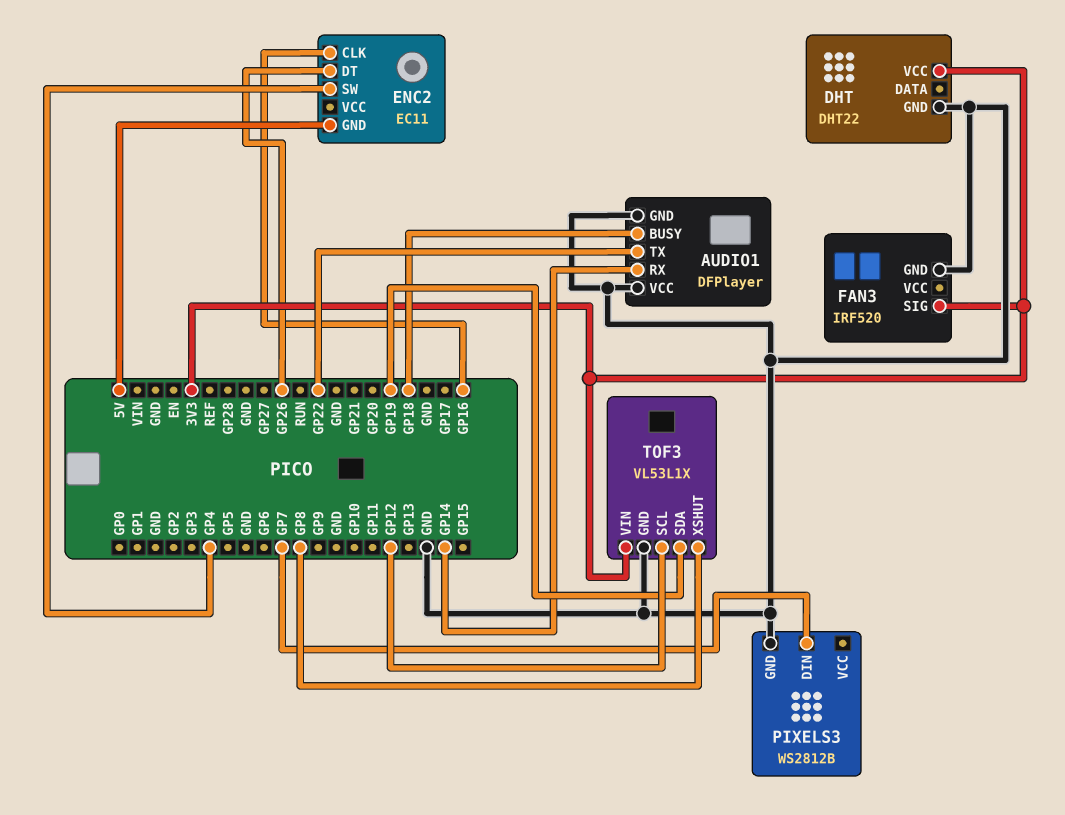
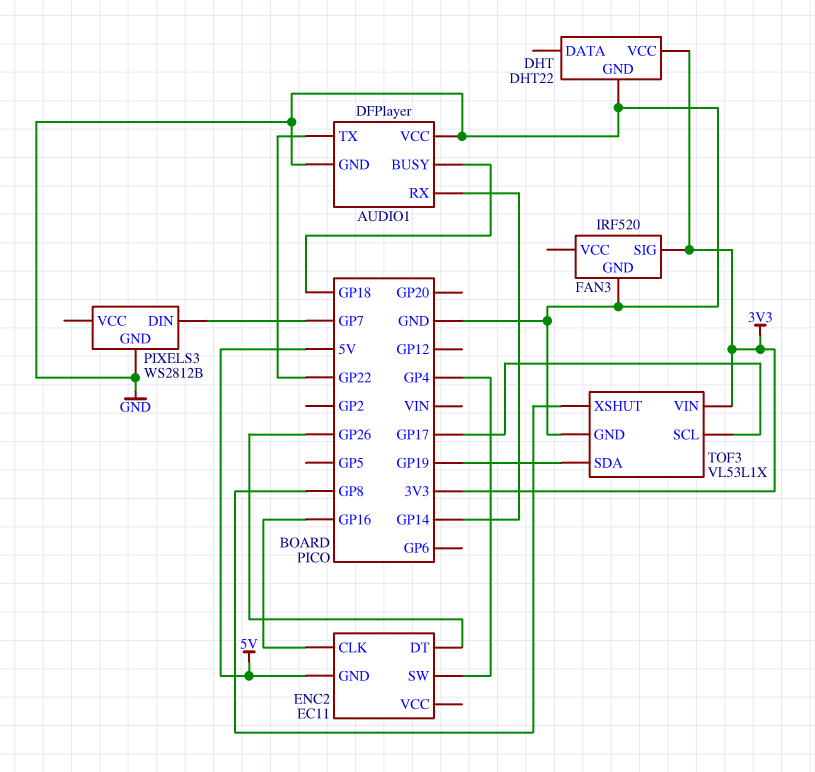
TOF3 pin SCL: GP12 -> GP17

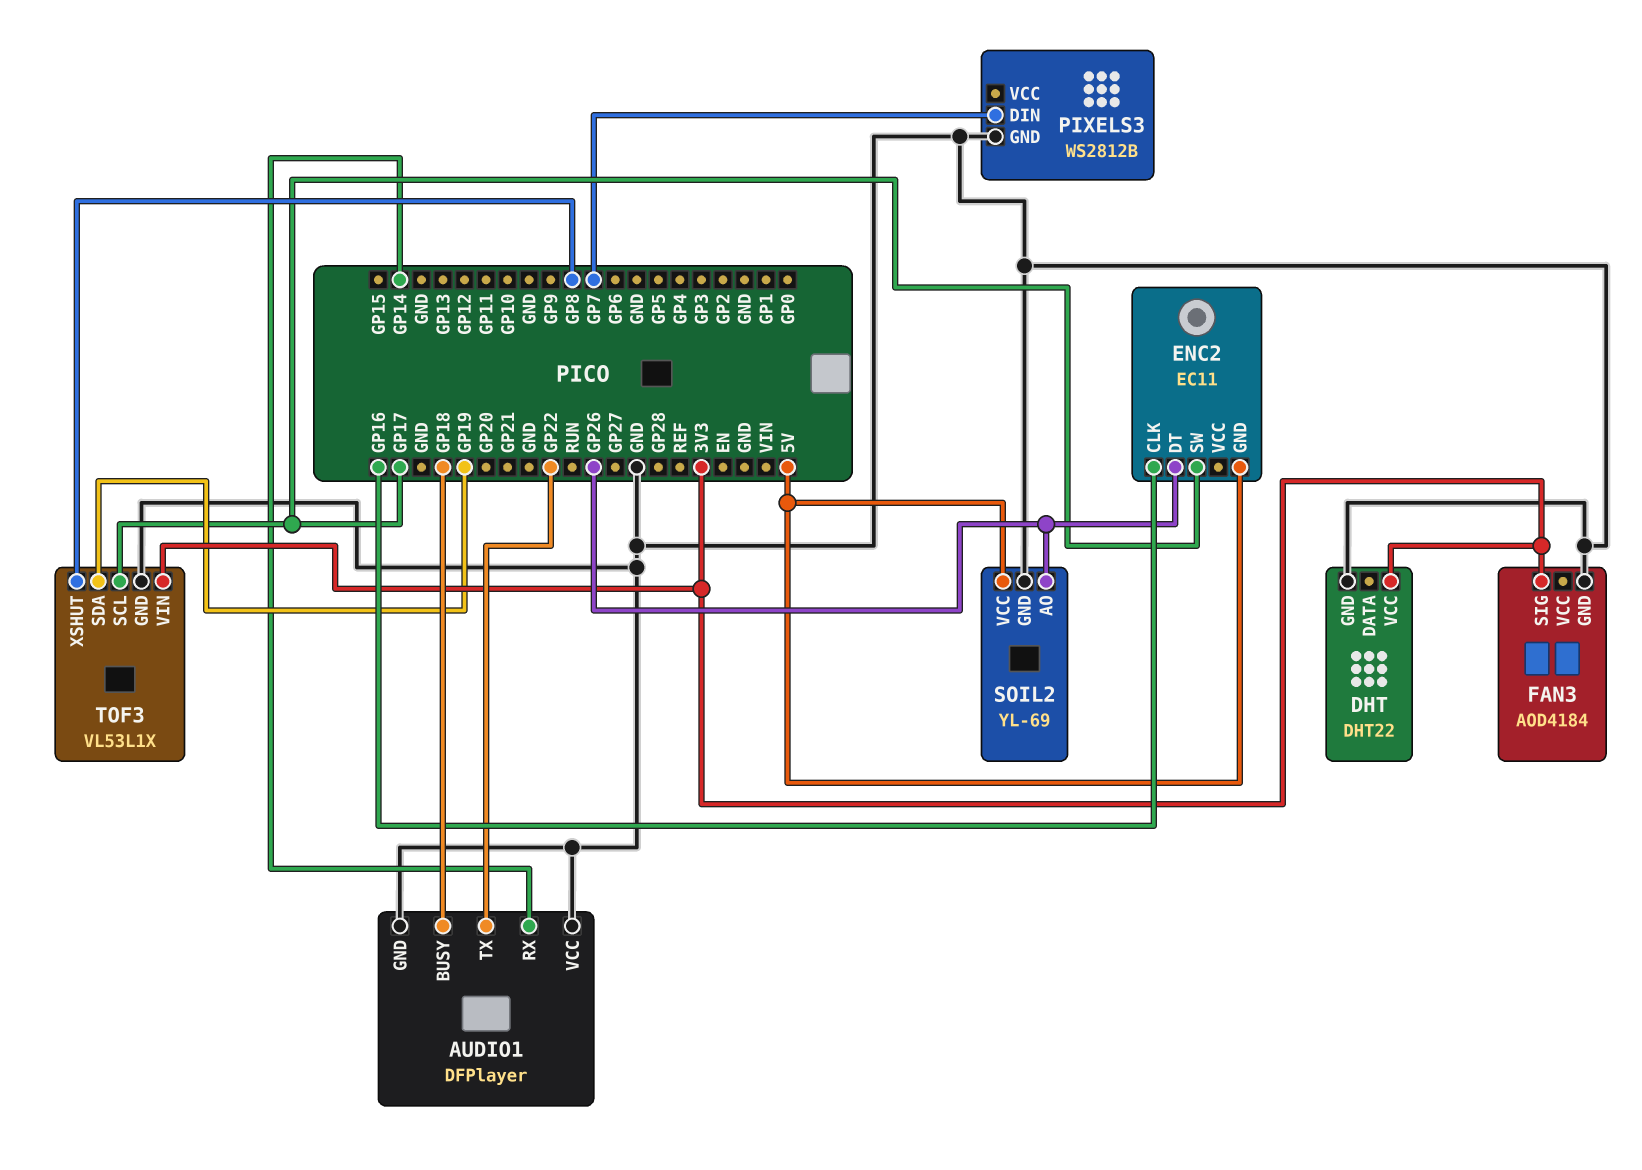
ENC2 pin SW: GP4 -> GP17
FAN3: IRF520 -> AOD4184
SOIL2: none -> YL-69
SOIL2 pin AO: none -> GP26
SOIL2 pin GND: none -> GND
SOIL2 pin VCC: none -> 5V

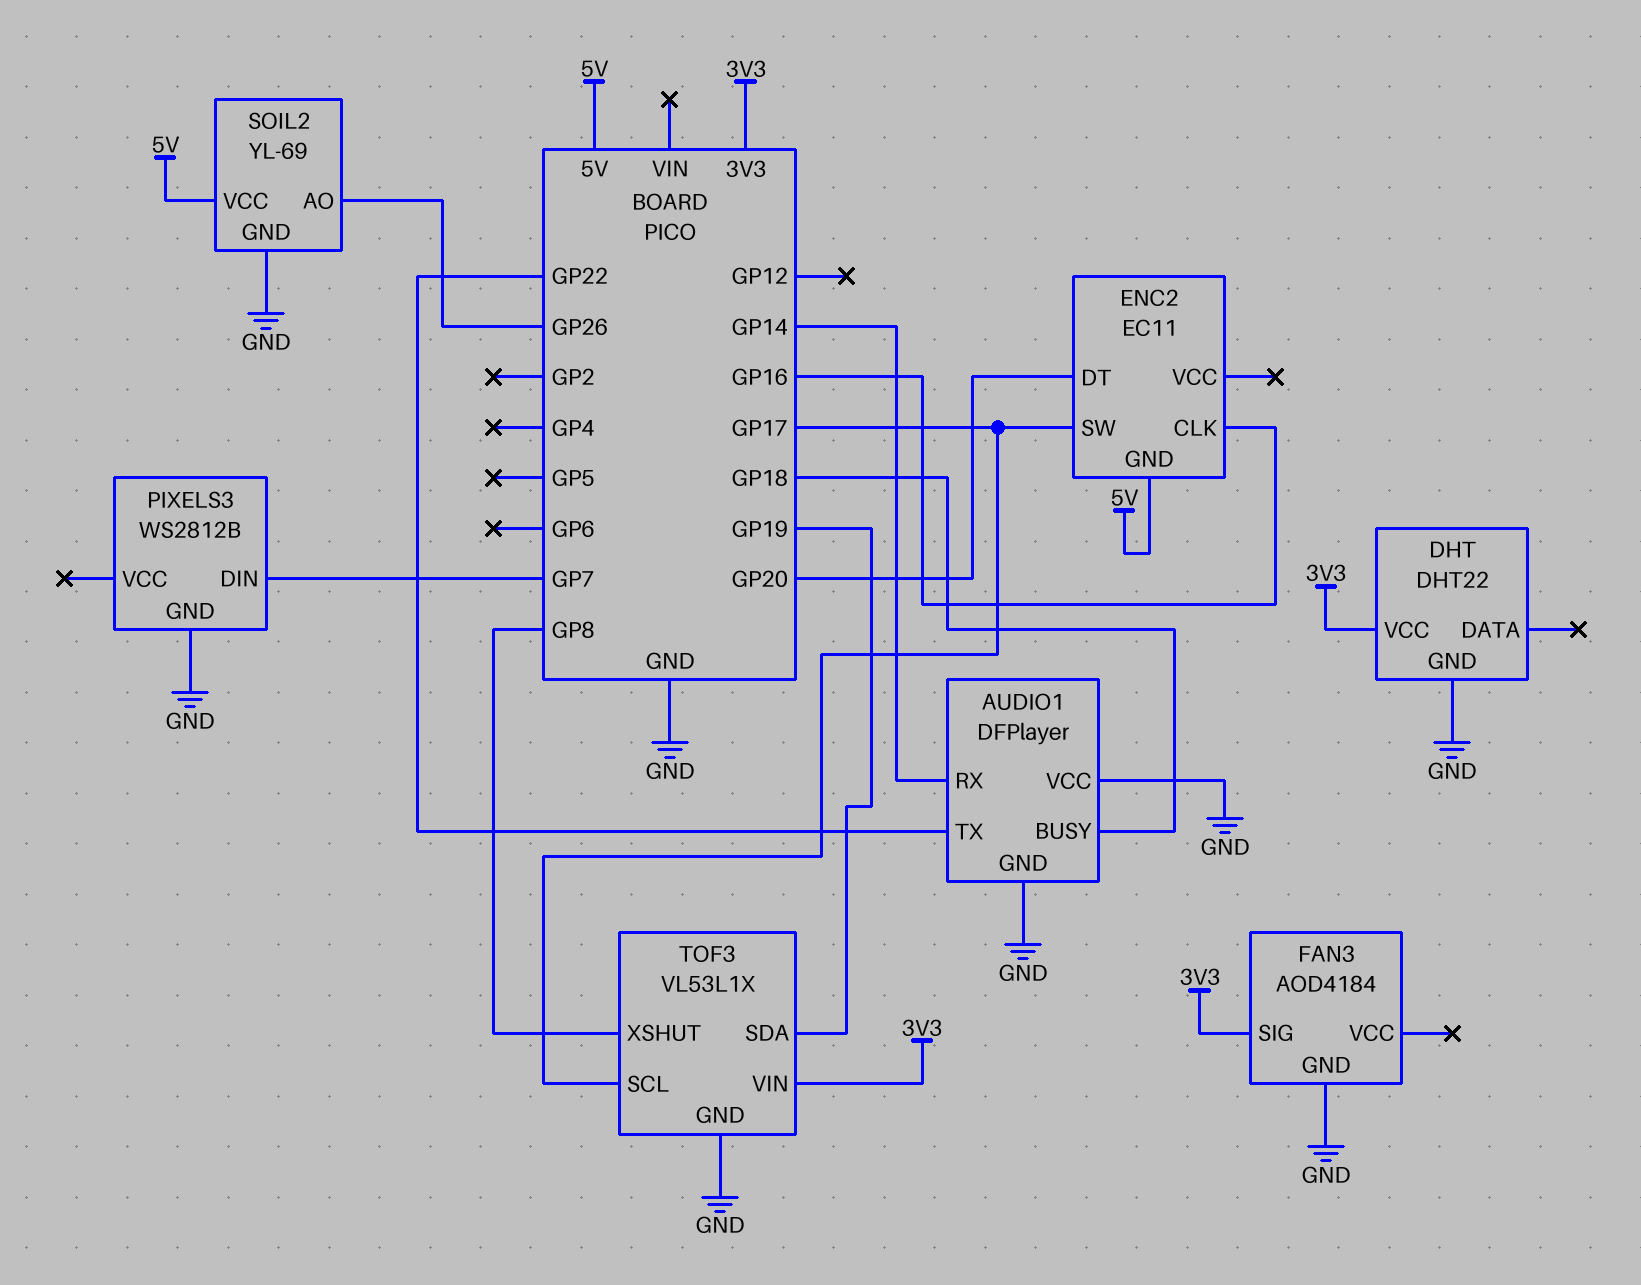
ENC2 pin DT: GP26 -> GP20

